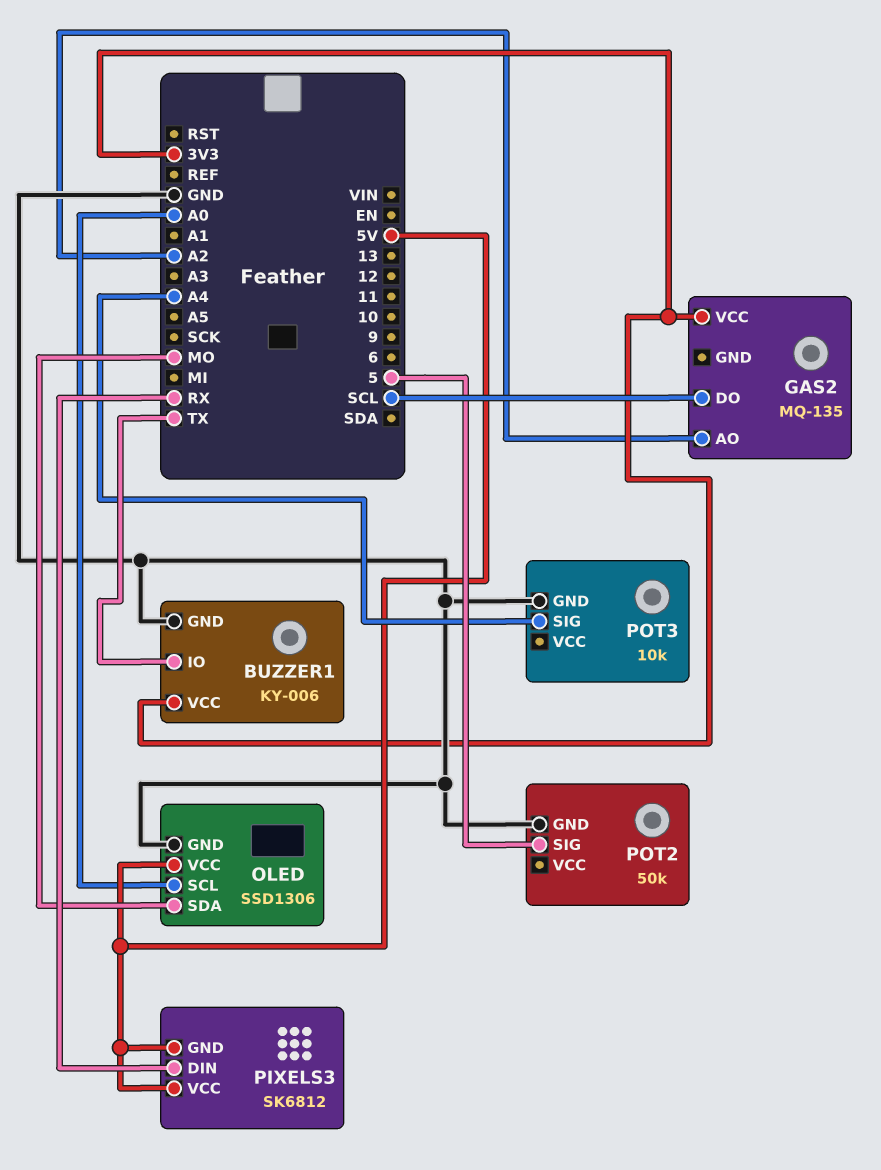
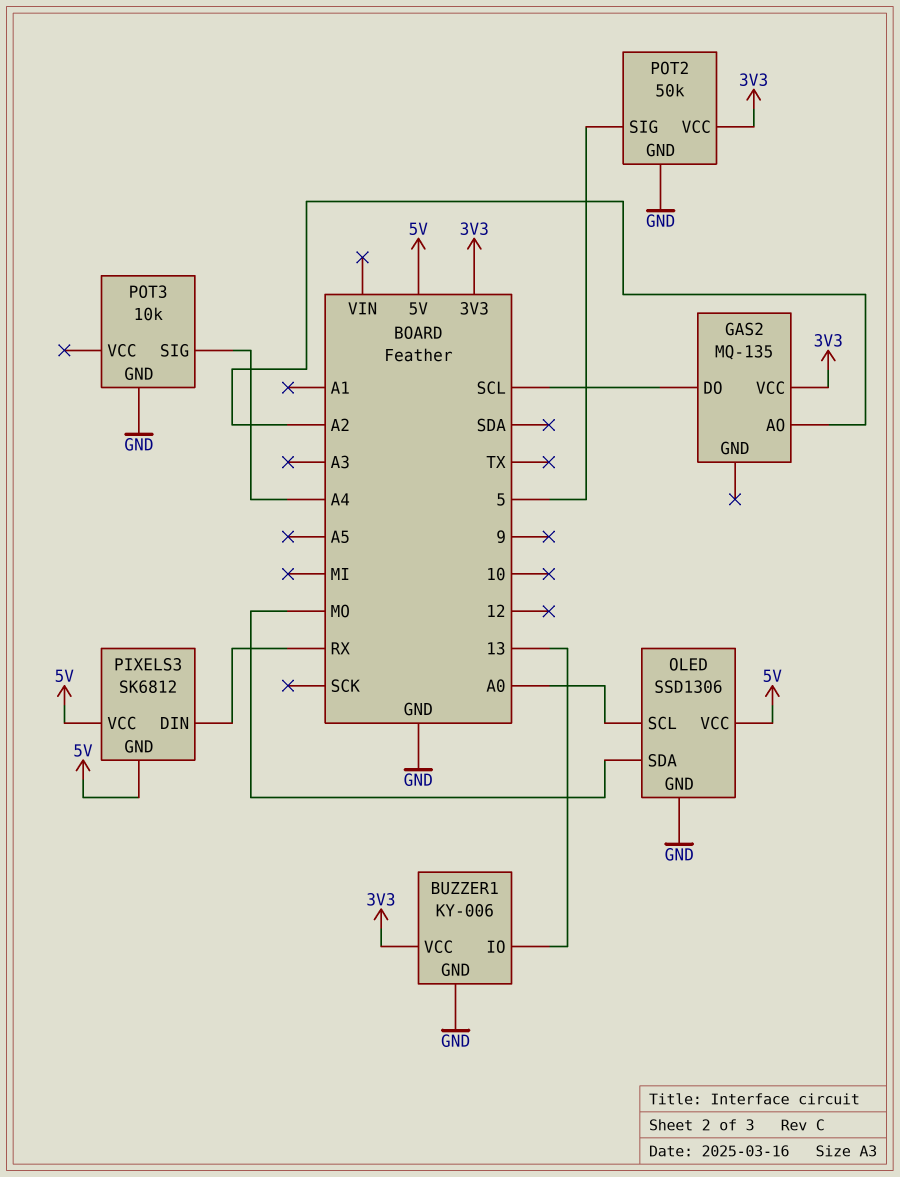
BUZZER1 pin IO: TX -> 13
POT2 pin VCC: none -> 3V3

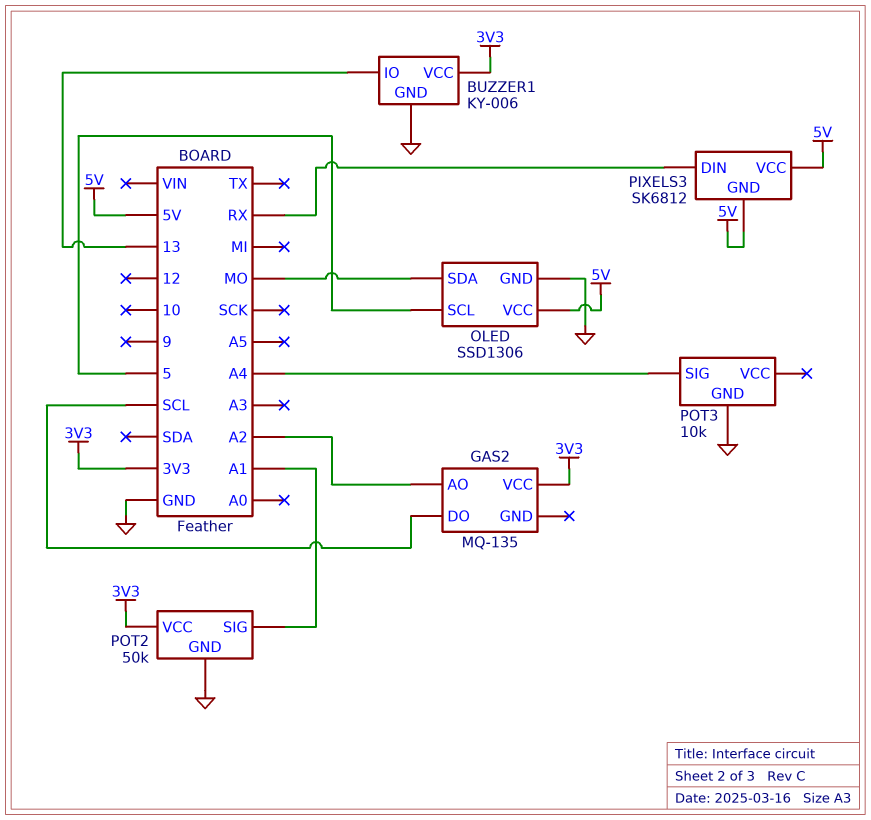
OLED pin SCL: A0 -> 5
POT2 pin SIG: 5 -> A1

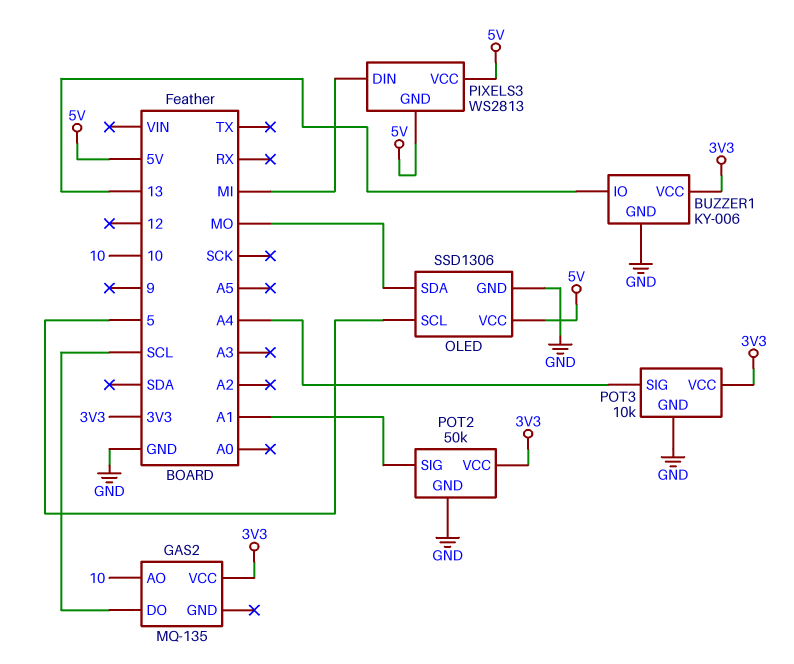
GAS2 pin AO: A2 -> 10
PIXELS3: SK6812 -> WS2813
PIXELS3 pin DIN: RX -> MI
POT3 pin VCC: none -> 3V3

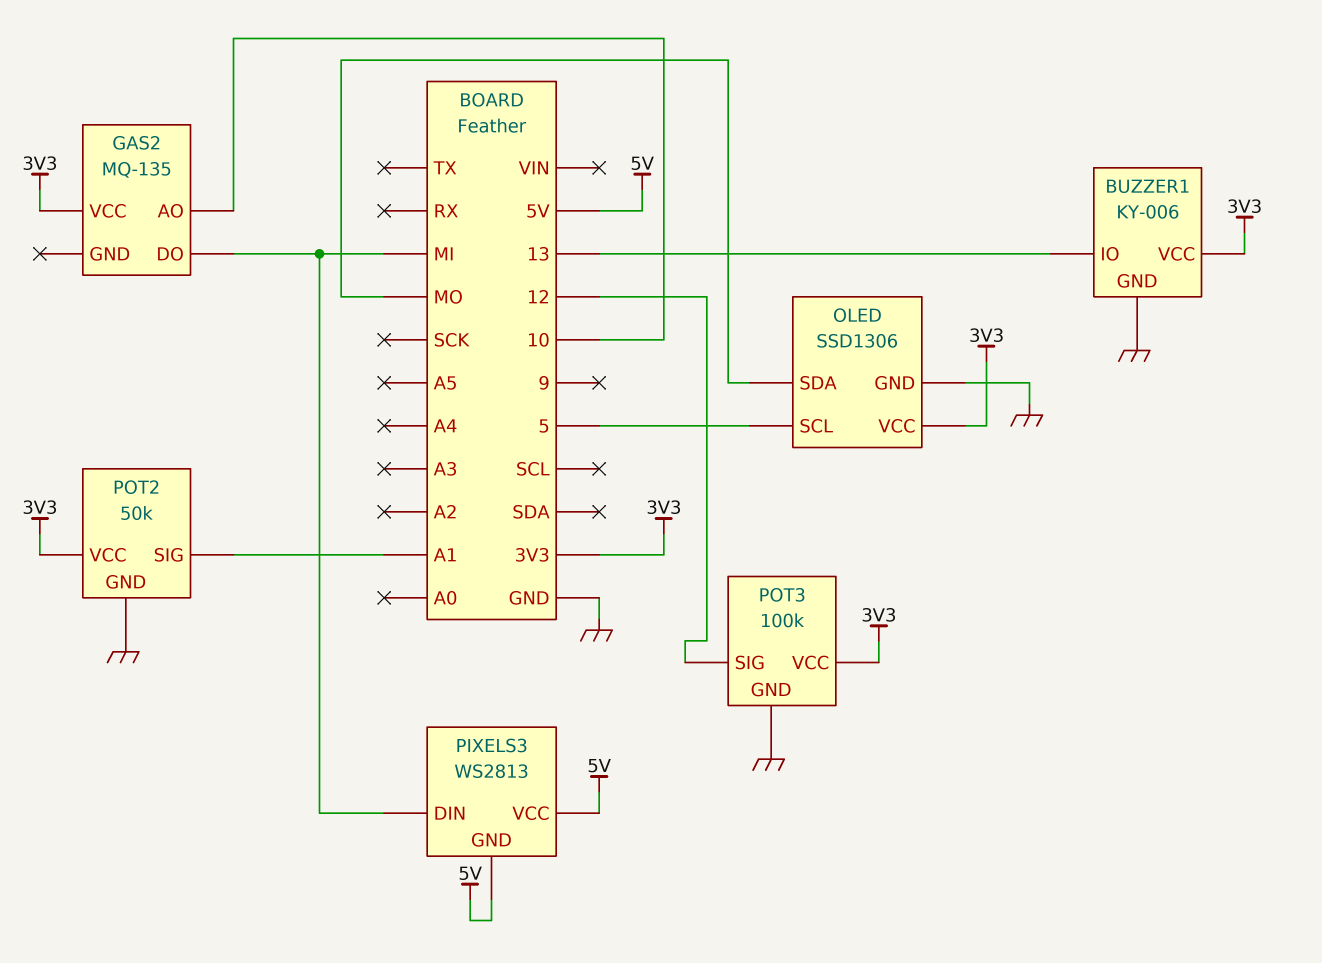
GAS2 pin DO: SCL -> MI
OLED pin VCC: 5V -> 3V3
POT3: 10k -> 100k
POT3 pin SIG: A4 -> 12

